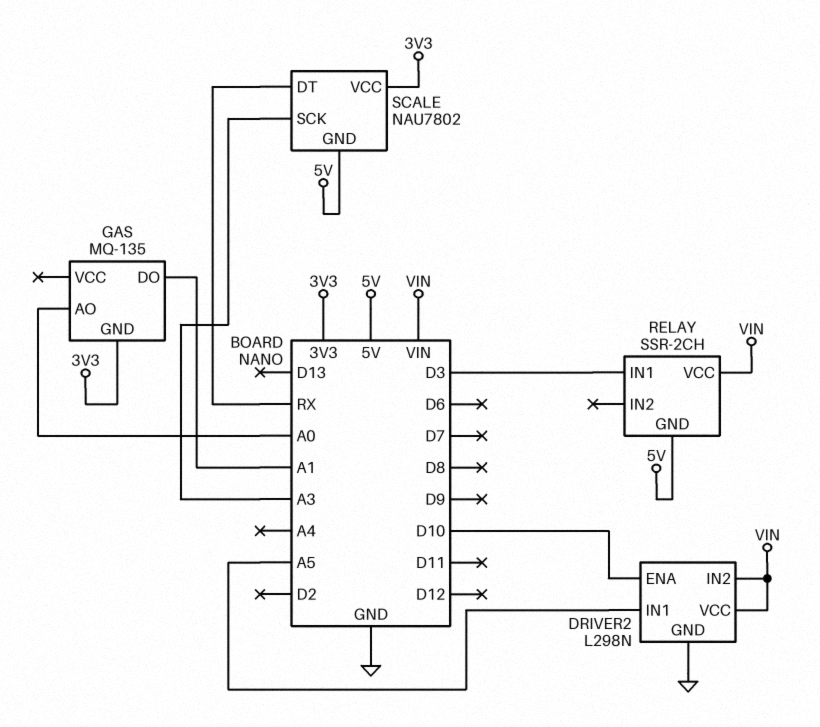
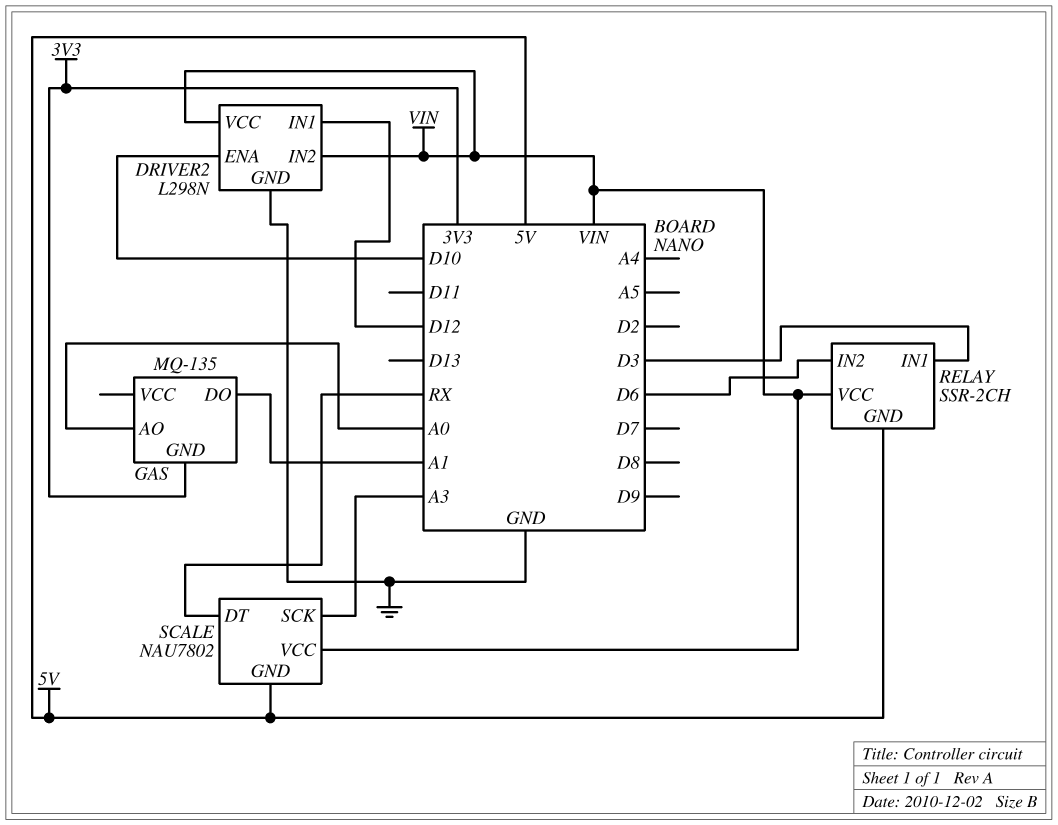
DRIVER2 pin IN1: A5 -> D12
RELAY pin IN2: none -> D6
SCALE pin VCC: 3V3 -> VIN

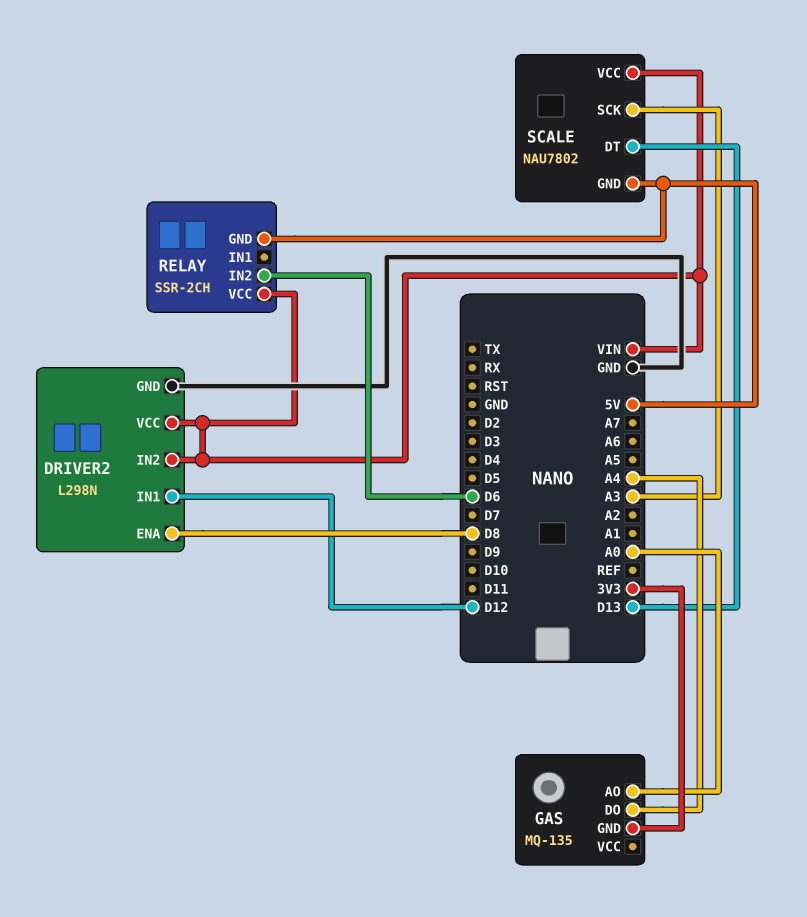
DRIVER2 pin ENA: D10 -> D8
GAS pin DO: A1 -> A4
RELAY pin IN1: D3 -> none
SCALE pin DT: RX -> D13

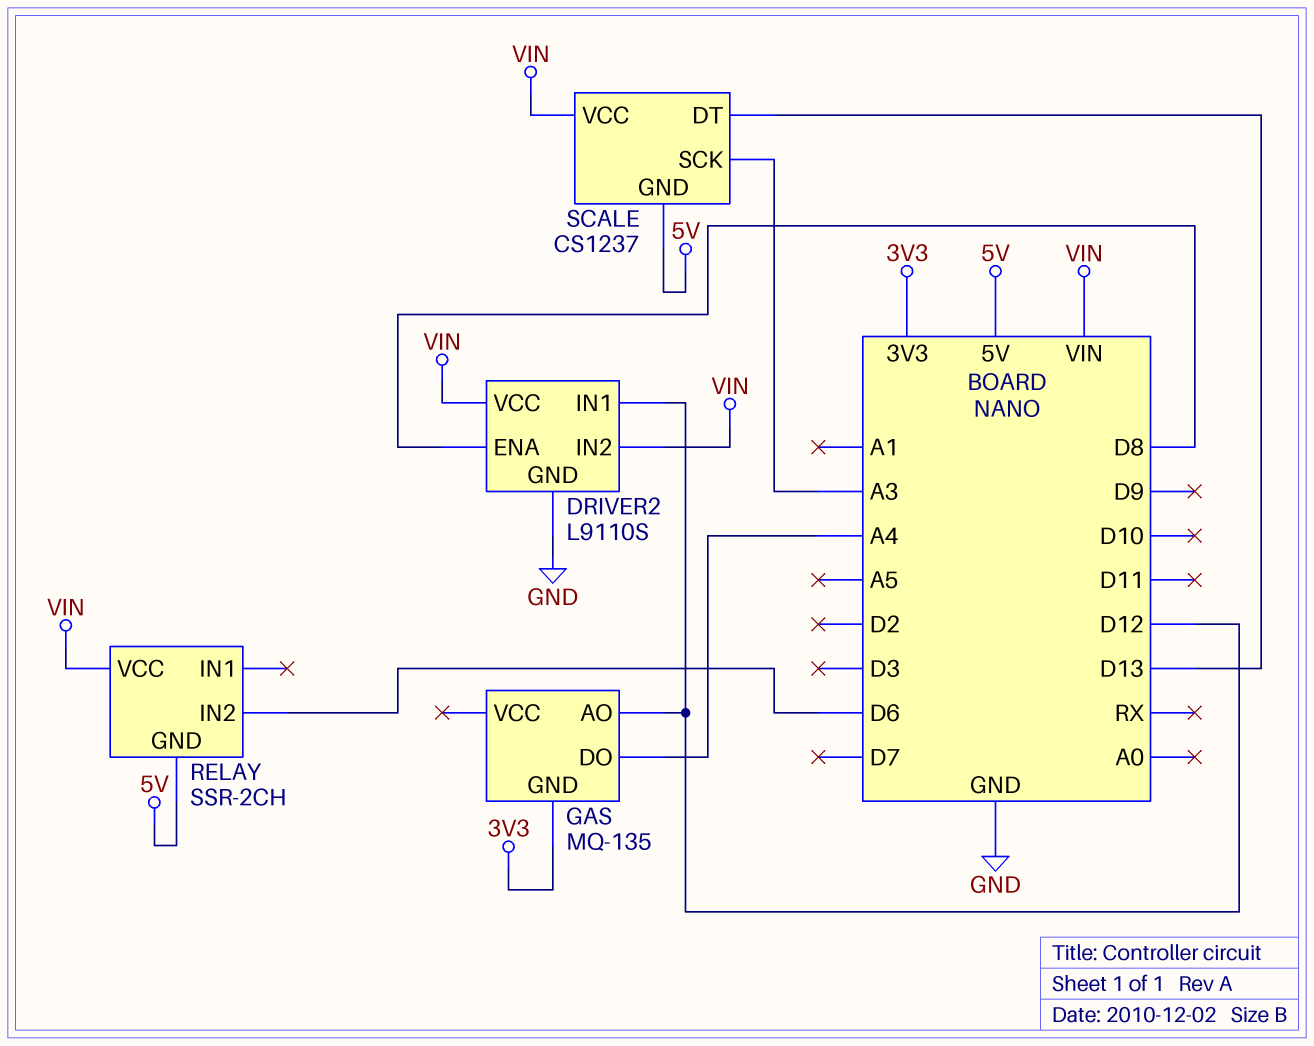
DRIVER2: L298N -> L9110S
GAS pin AO: A0 -> D12
SCALE: NAU7802 -> CS1237

